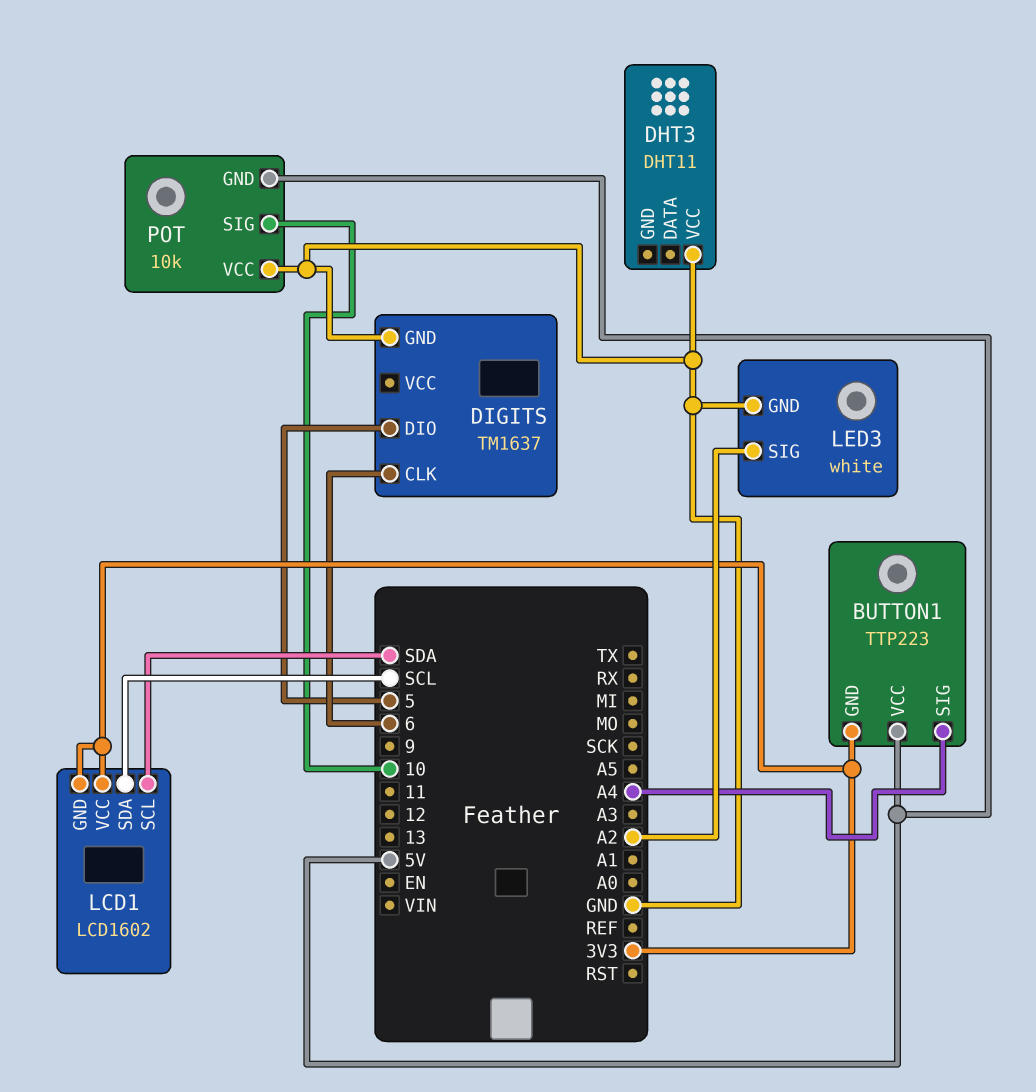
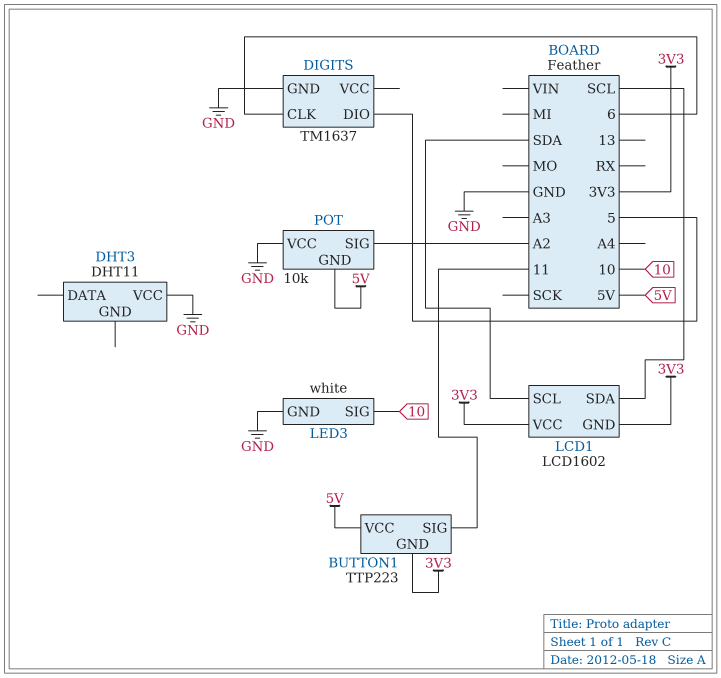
BUTTON1 pin SIG: A4 -> 11
LED3 pin SIG: A2 -> 10
POT pin SIG: 10 -> A2

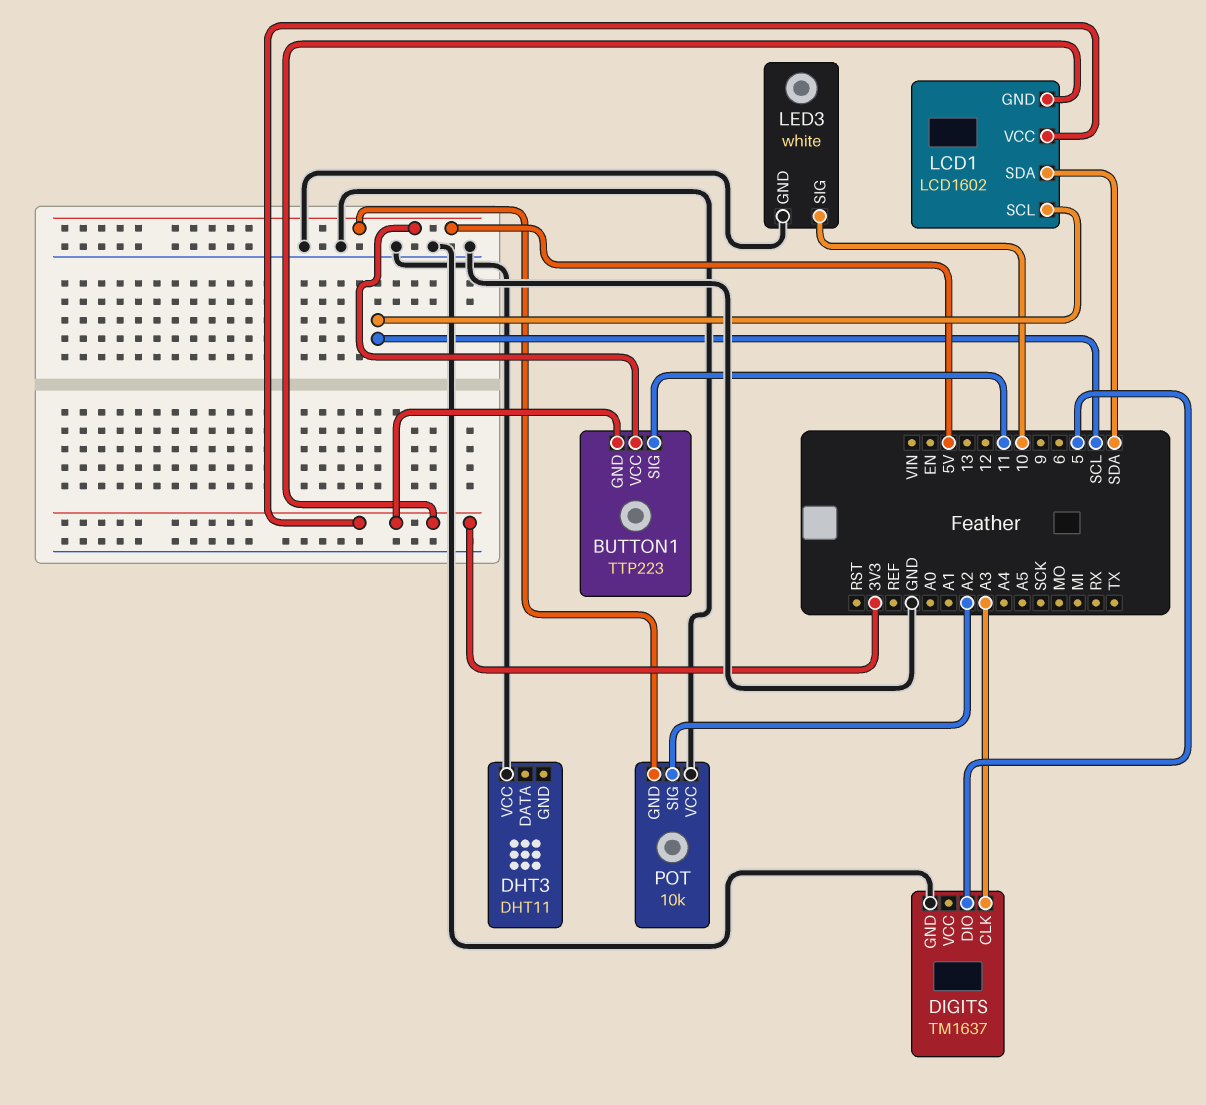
DIGITS pin CLK: 6 -> A3
LCD1 pin SCL: SDA -> SCL
LCD1 pin SDA: SCL -> SDA

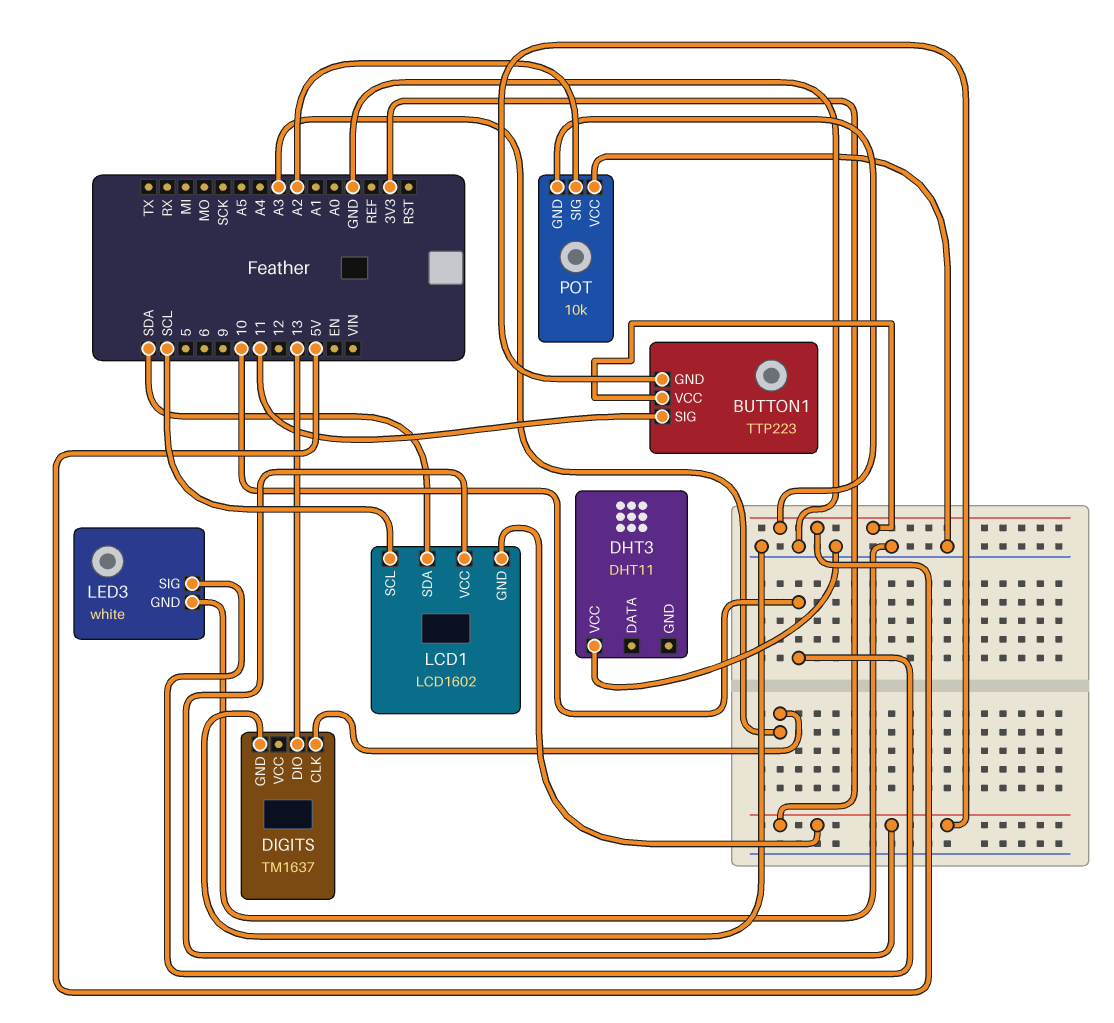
DIGITS pin DIO: 5 -> 13

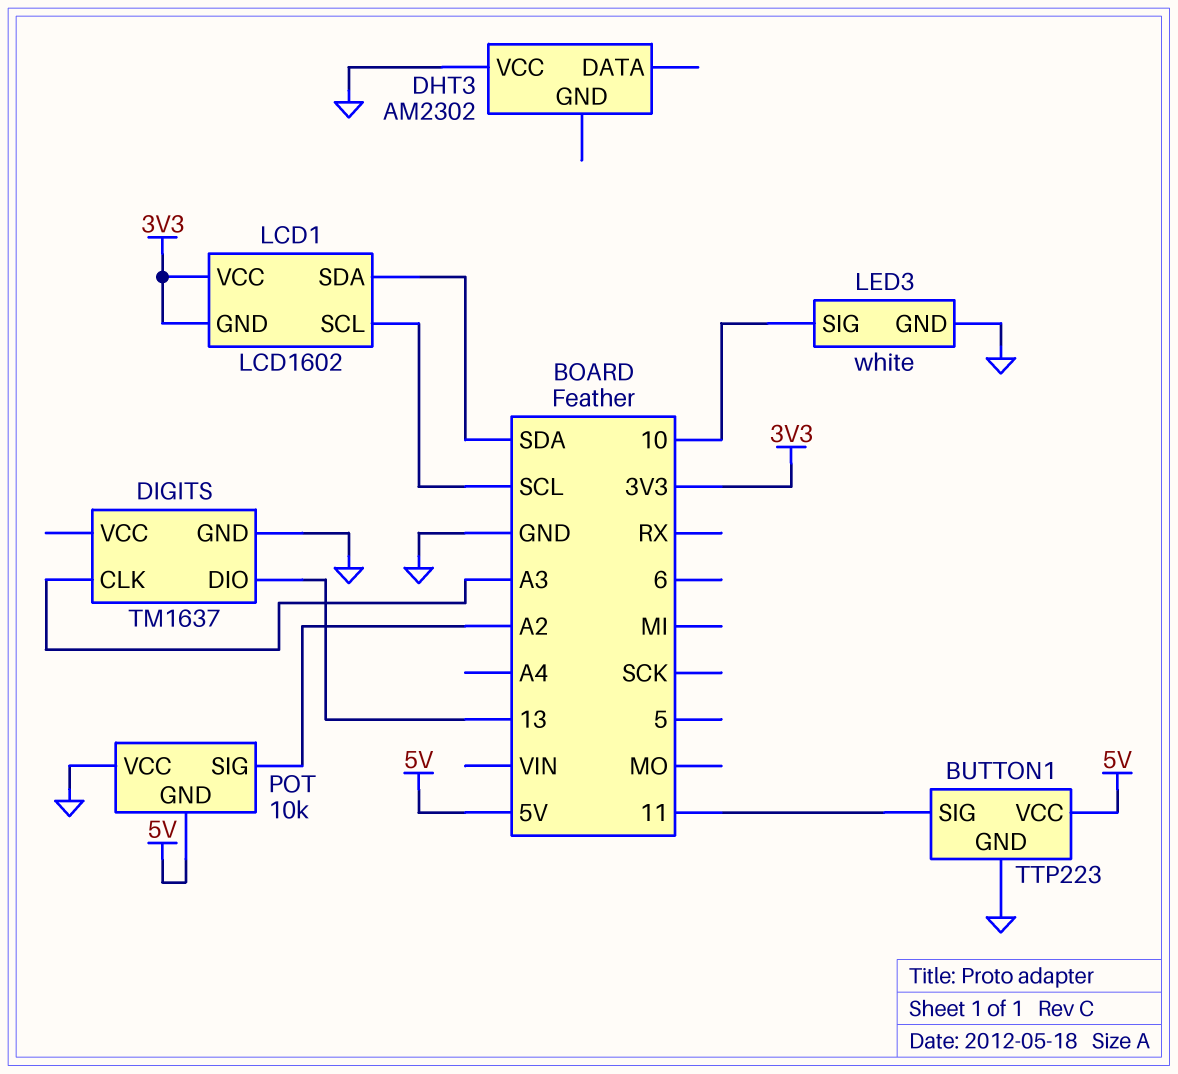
BUTTON1 pin GND: 3V3 -> GND
DHT3: DHT11 -> AM2302

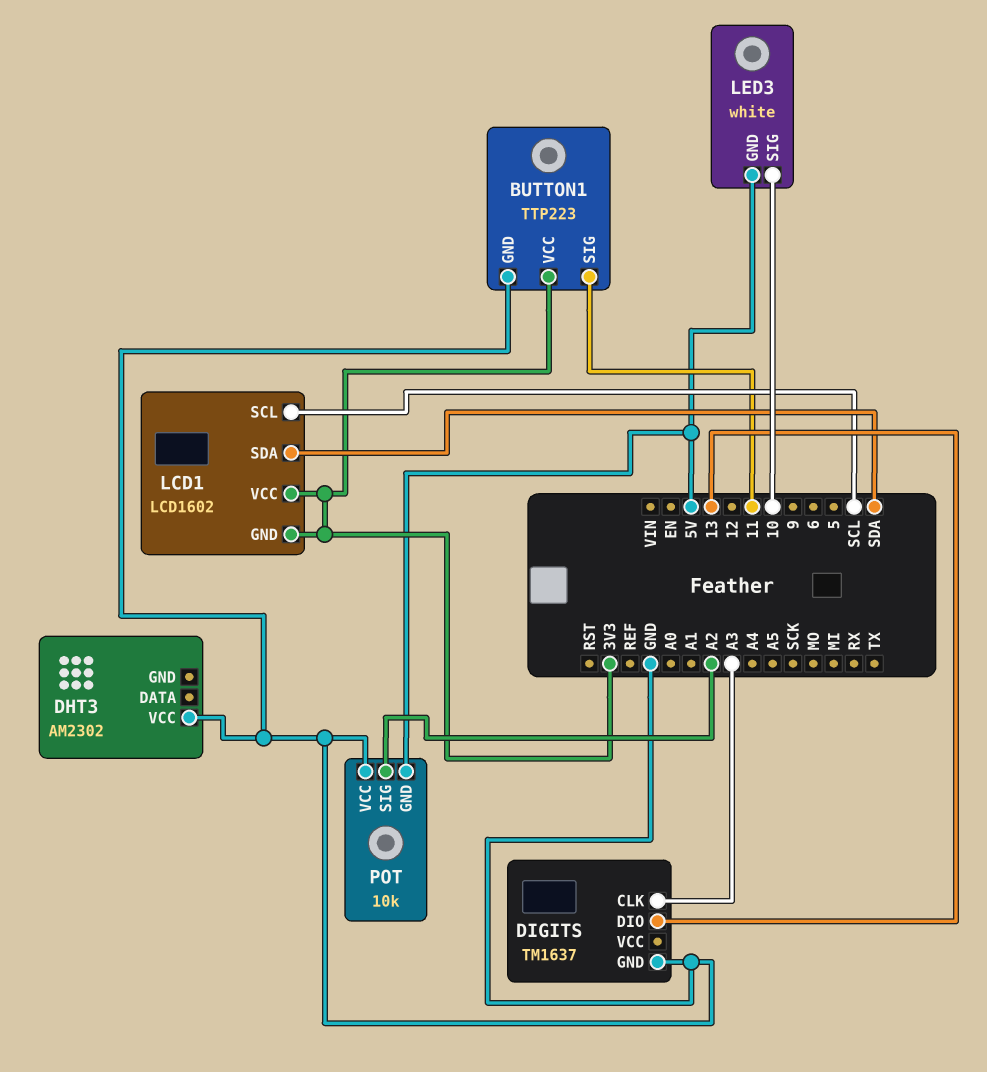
BUTTON1 pin VCC: 5V -> 3V3
LED3 pin GND: GND -> 5V

